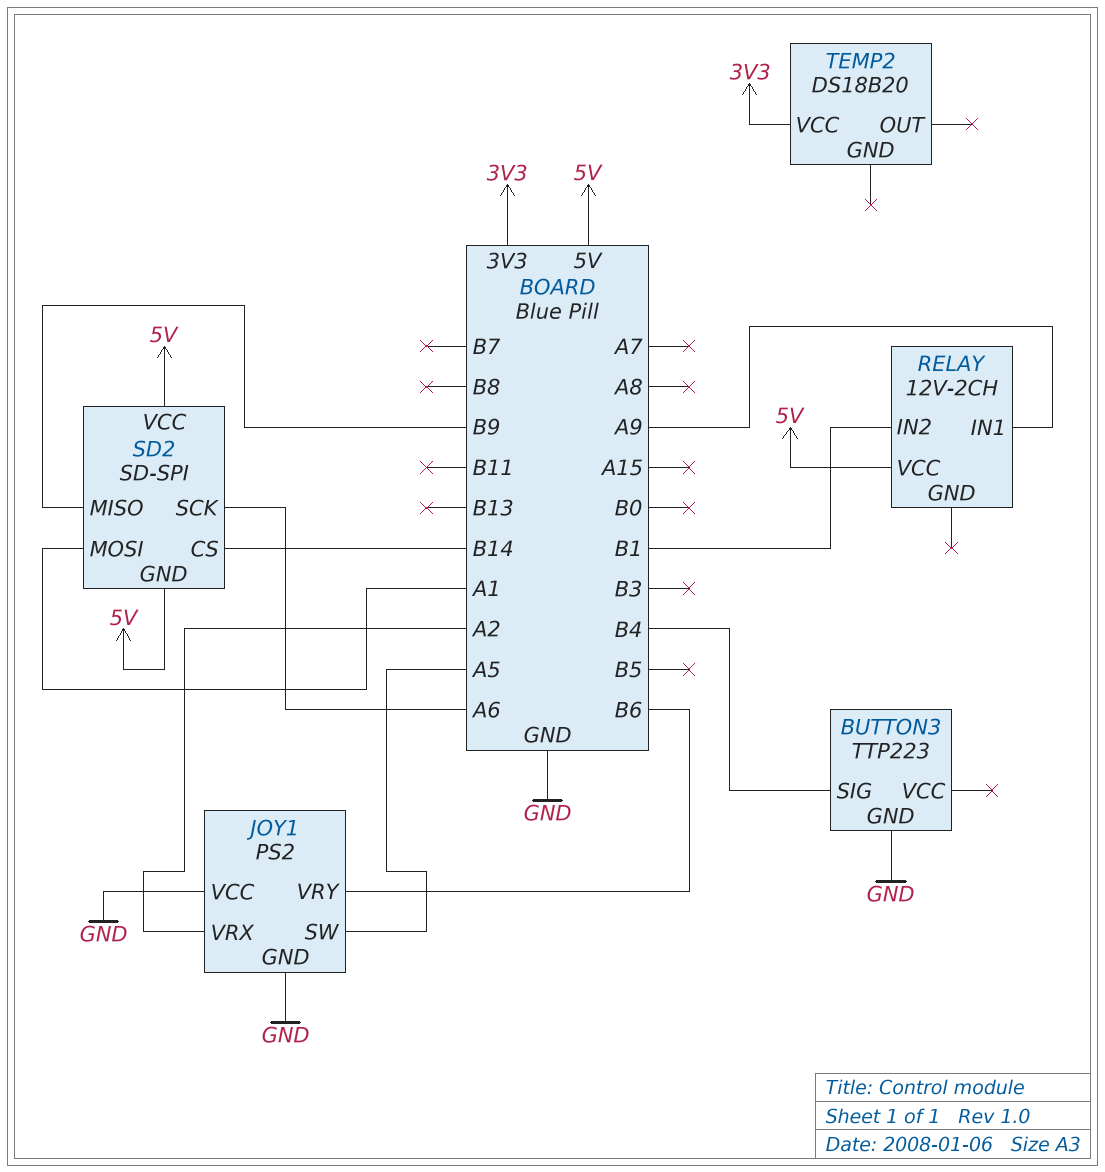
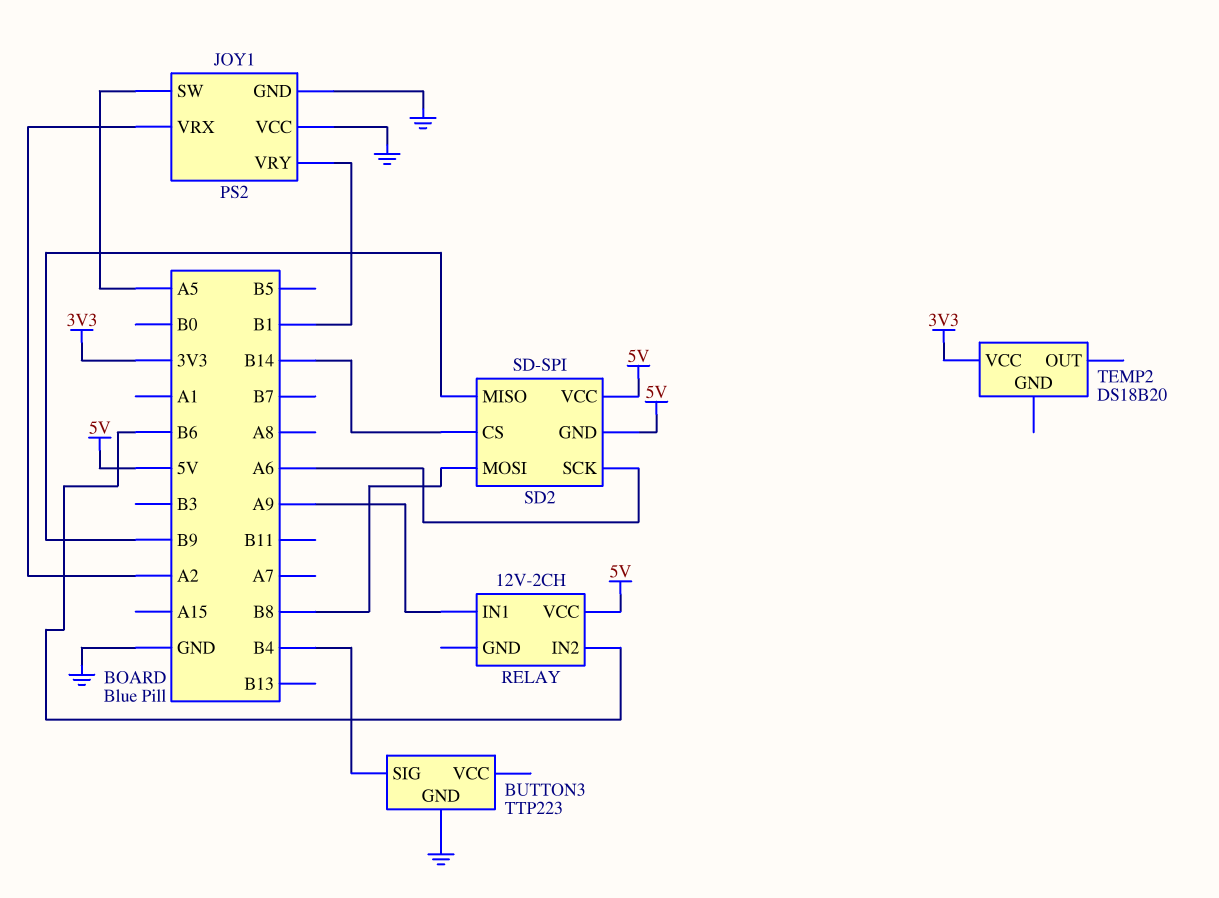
JOY1 pin VRY: B6 -> B1
RELAY pin IN2: B1 -> B6
SD2 pin MOSI: A1 -> B8

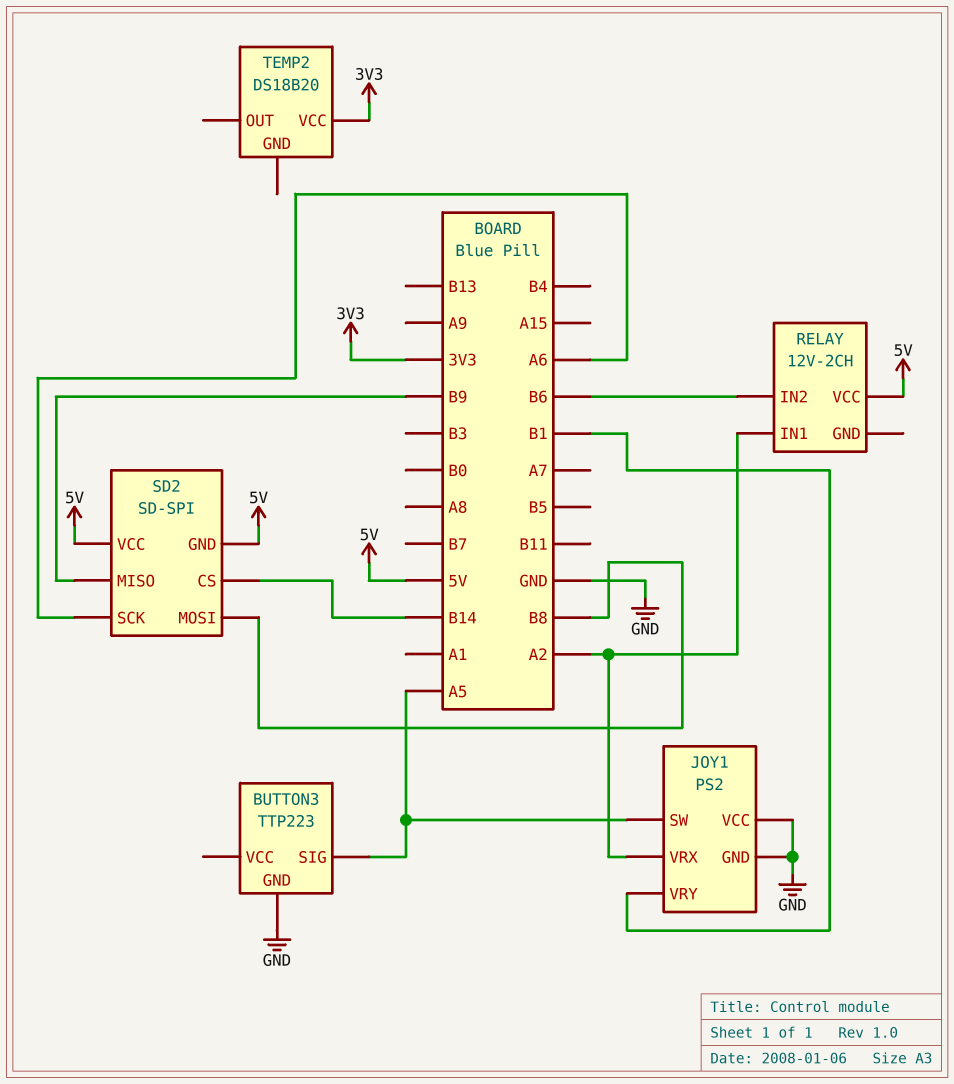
BUTTON3 pin SIG: B4 -> A5
RELAY pin IN1: A9 -> A2

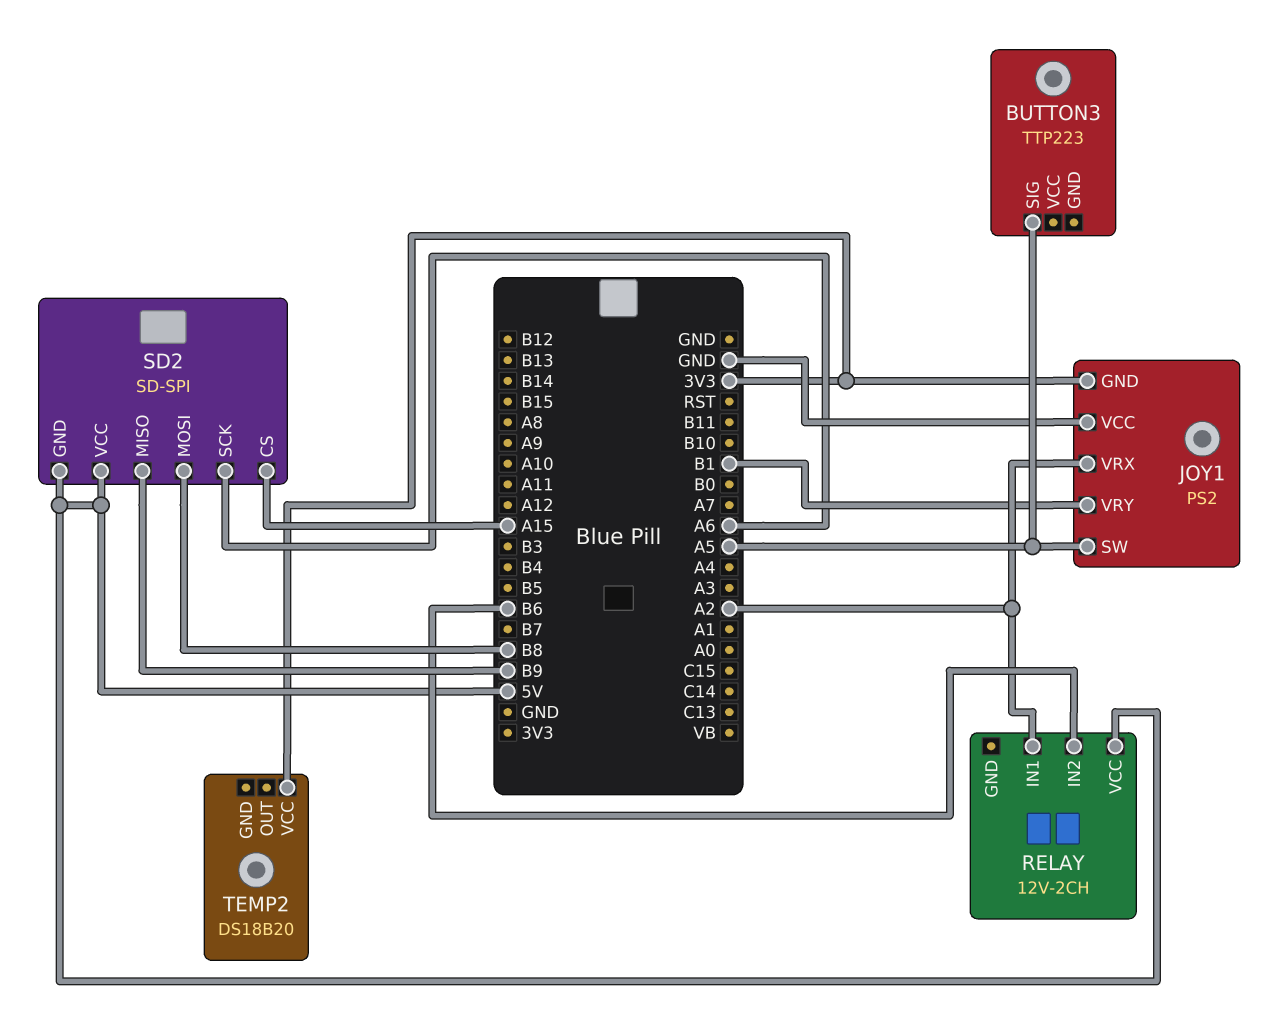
BUTTON3 pin GND: GND -> none
JOY1 pin GND: GND -> 3V3
SD2 pin CS: B14 -> A15

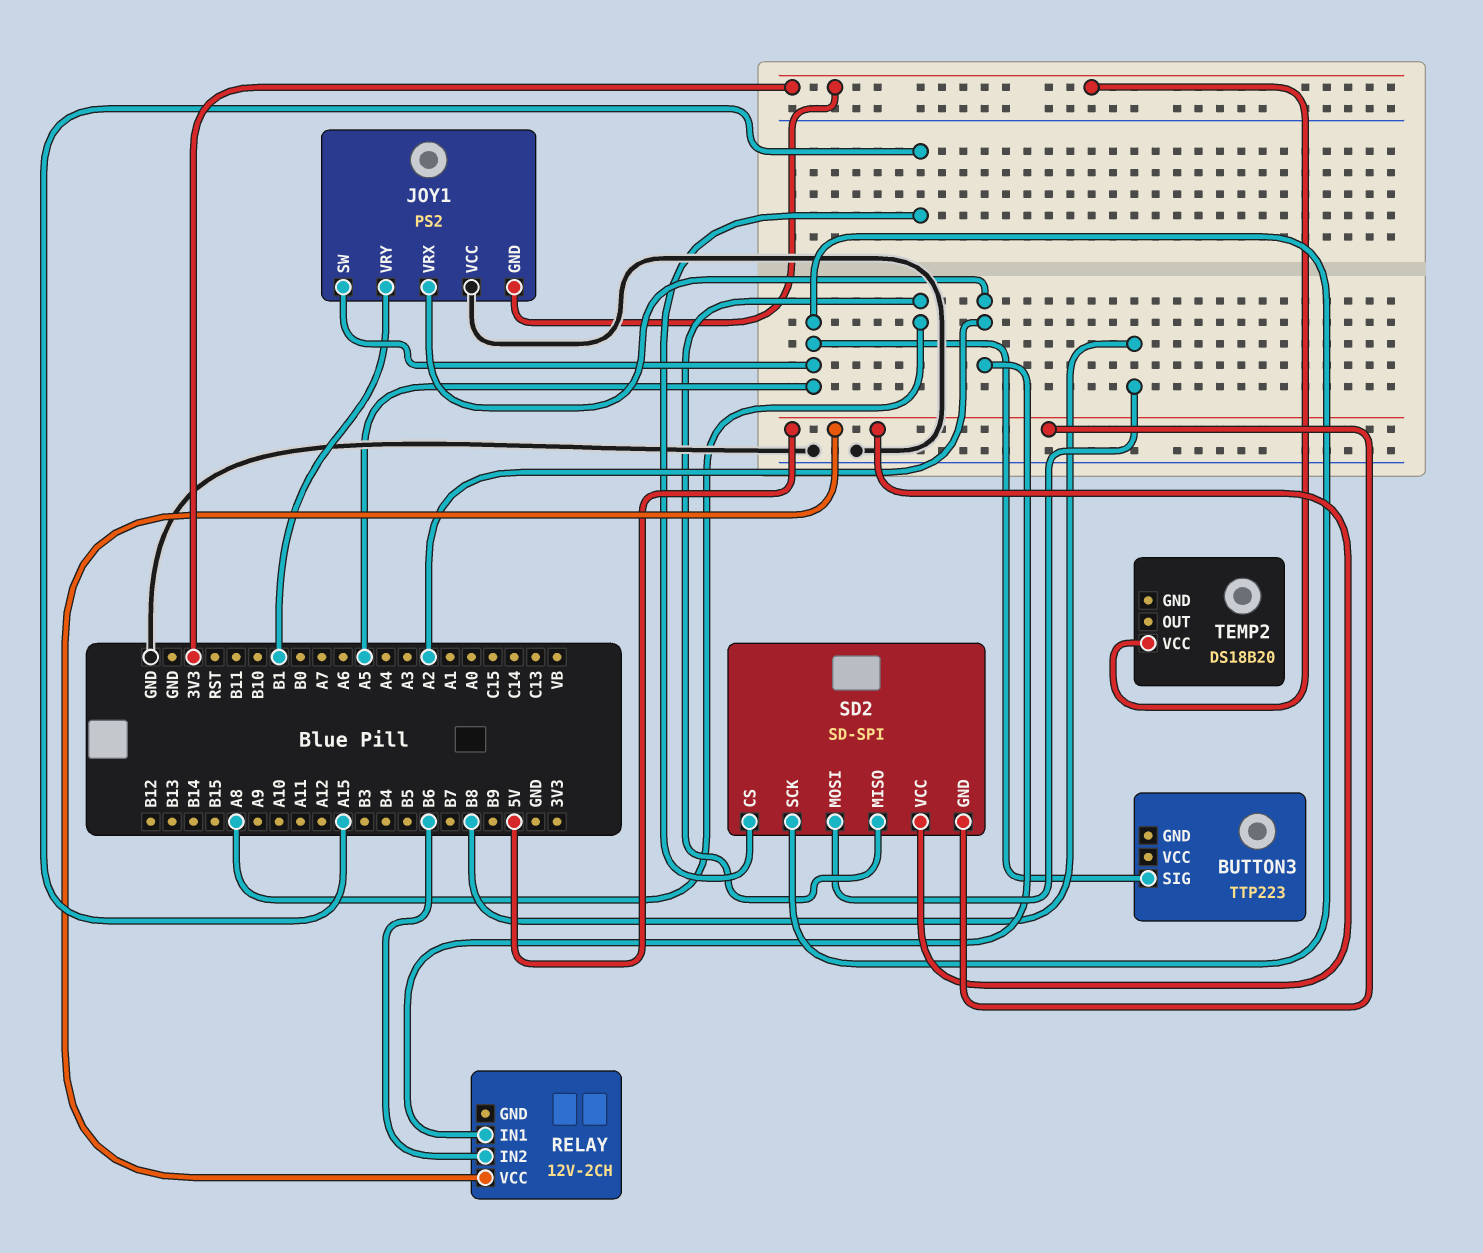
SD2 pin MISO: B9 -> A8
SD2 pin SCK: A6 -> A5

